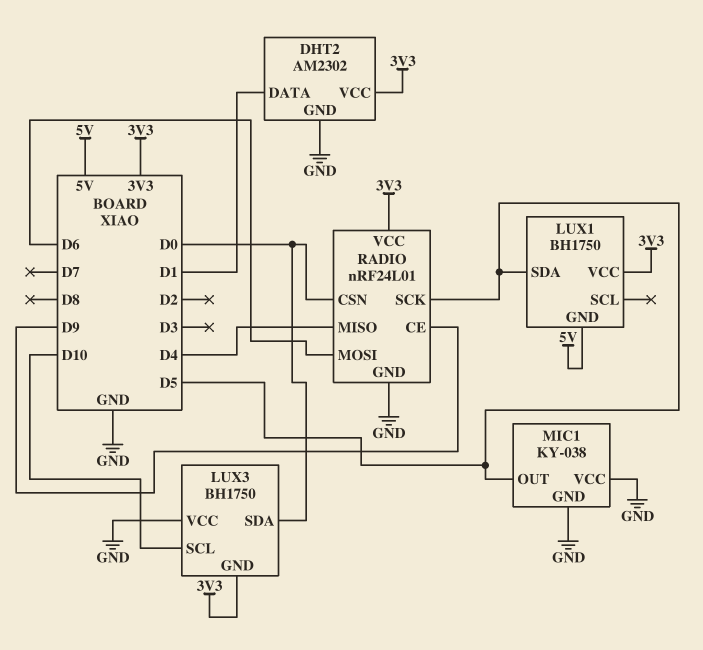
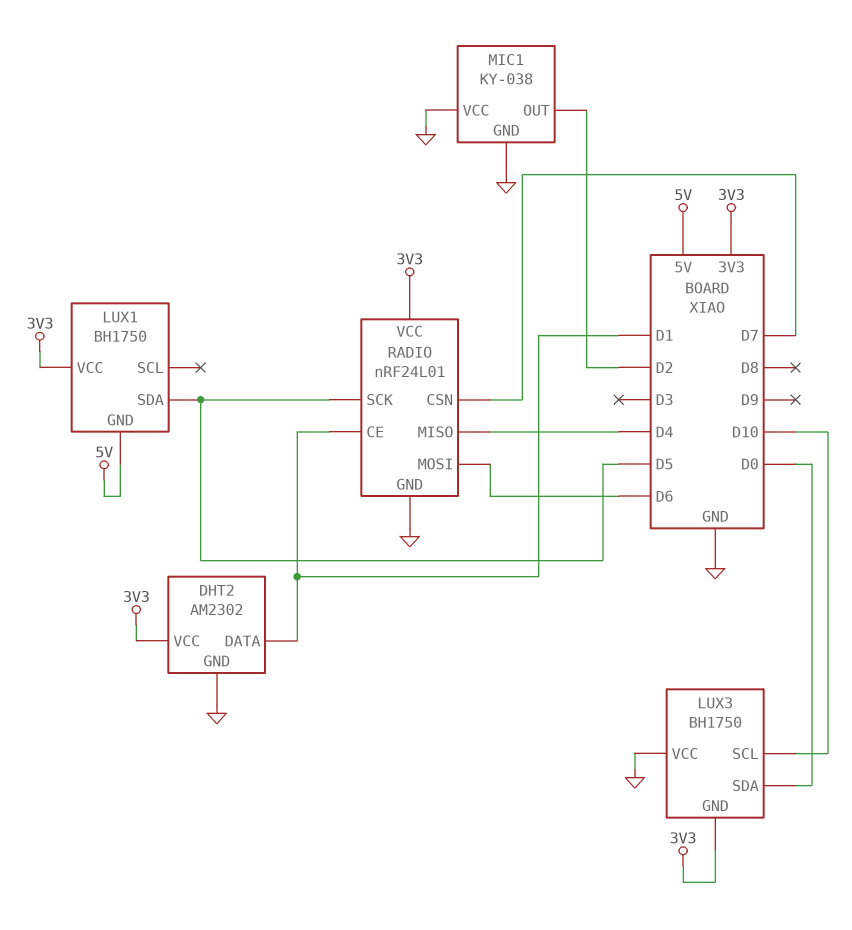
MIC1 pin OUT: D5 -> D2
RADIO pin CE: D9 -> D1
RADIO pin CSN: D0 -> D7

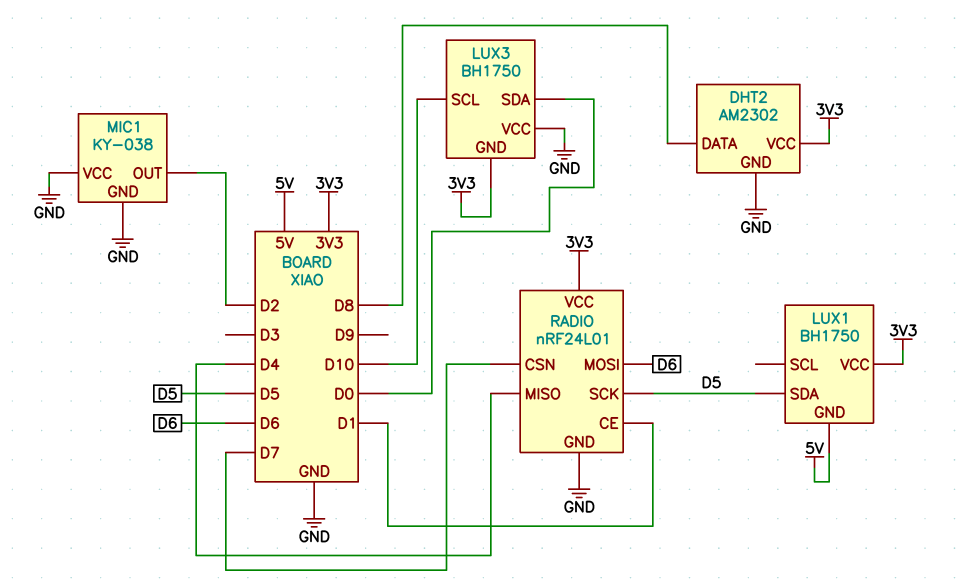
DHT2 pin DATA: D1 -> D8

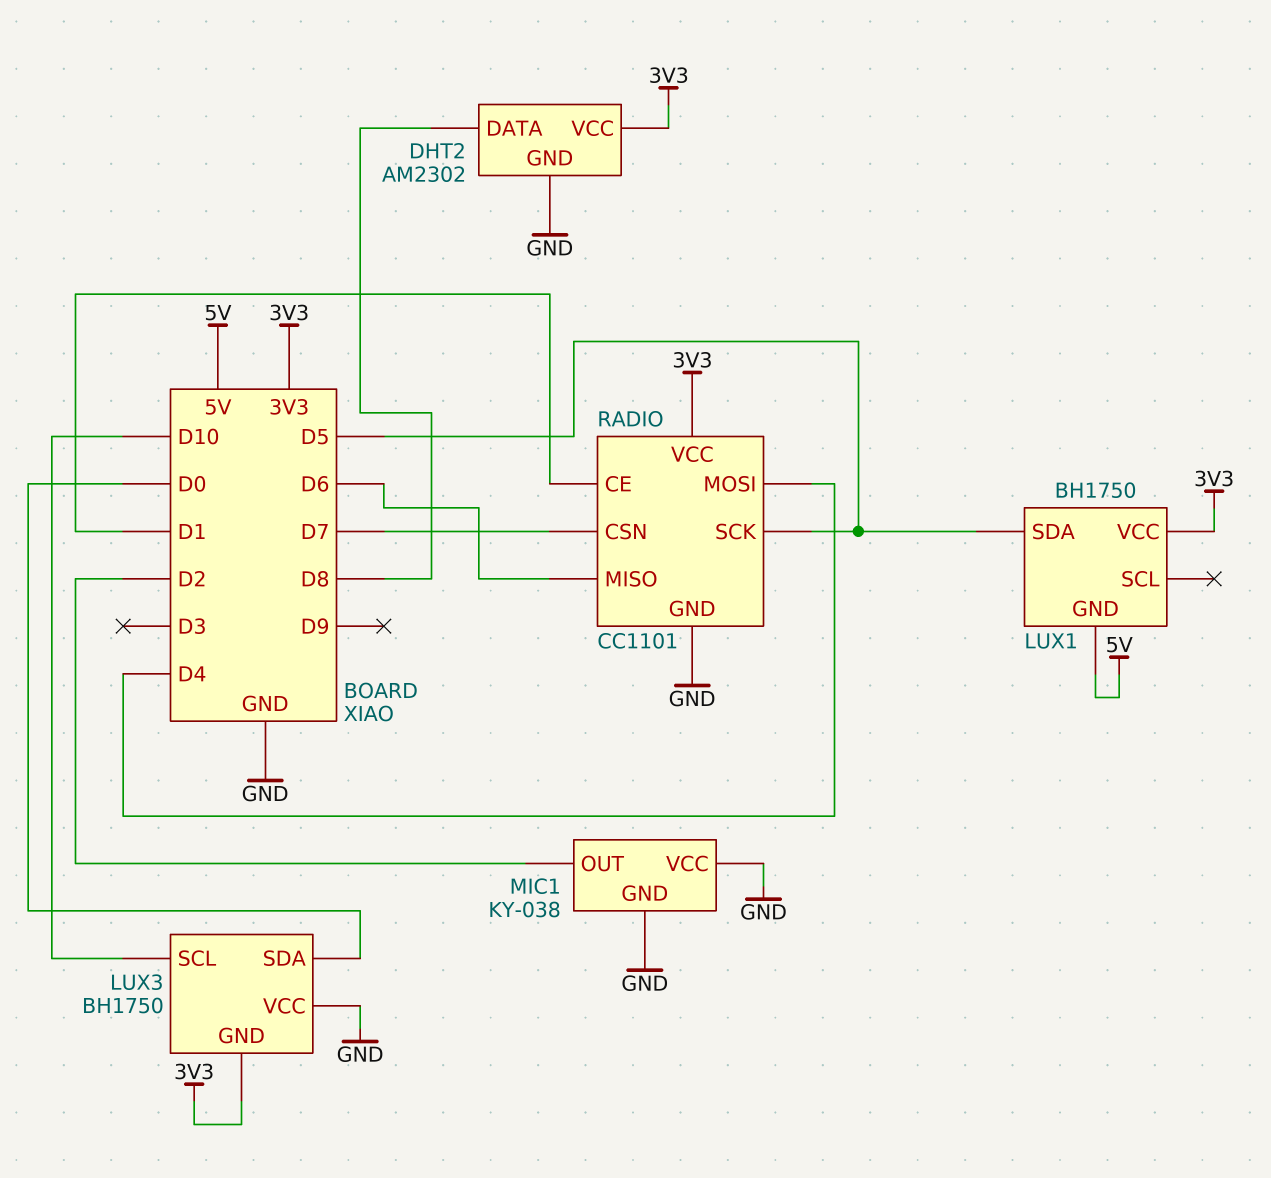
RADIO: nRF24L01 -> CC1101
RADIO pin MISO: D4 -> D6
RADIO pin MOSI: D6 -> D4

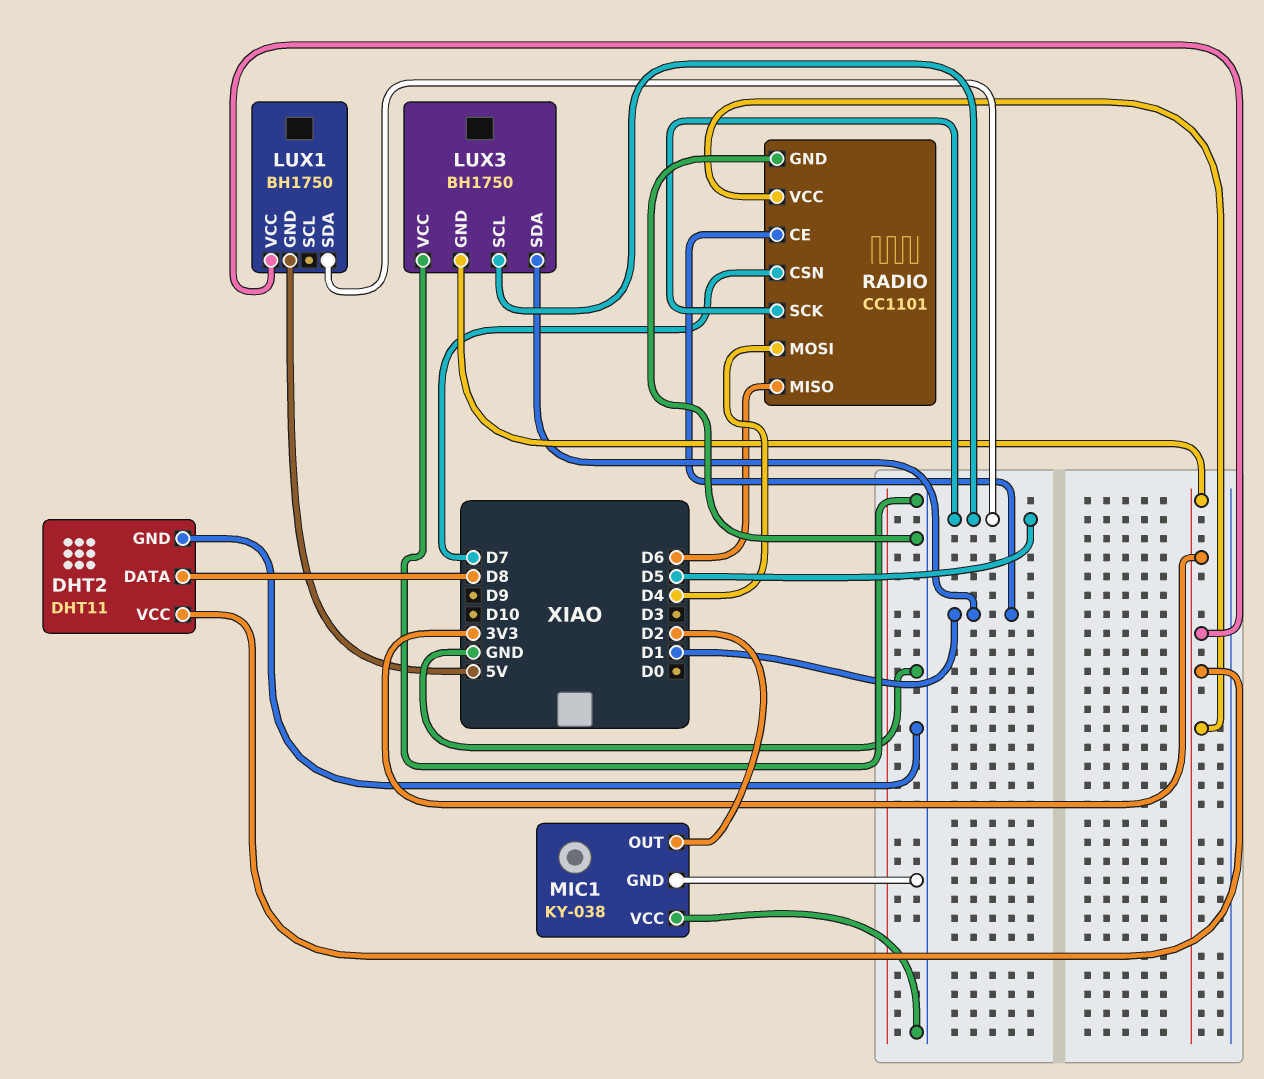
DHT2: AM2302 -> DHT11
LUX3 pin SCL: D10 -> D5
LUX3 pin SDA: D0 -> D1

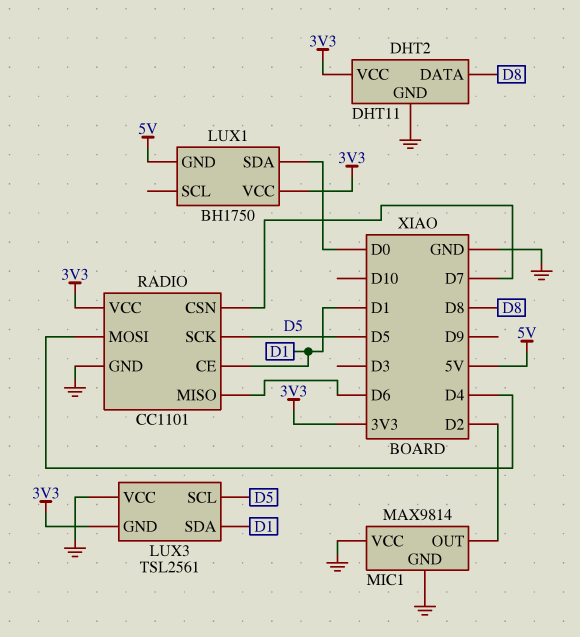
LUX1 pin SDA: D5 -> D0
LUX3: BH1750 -> TSL2561
MIC1: KY-038 -> MAX9814

